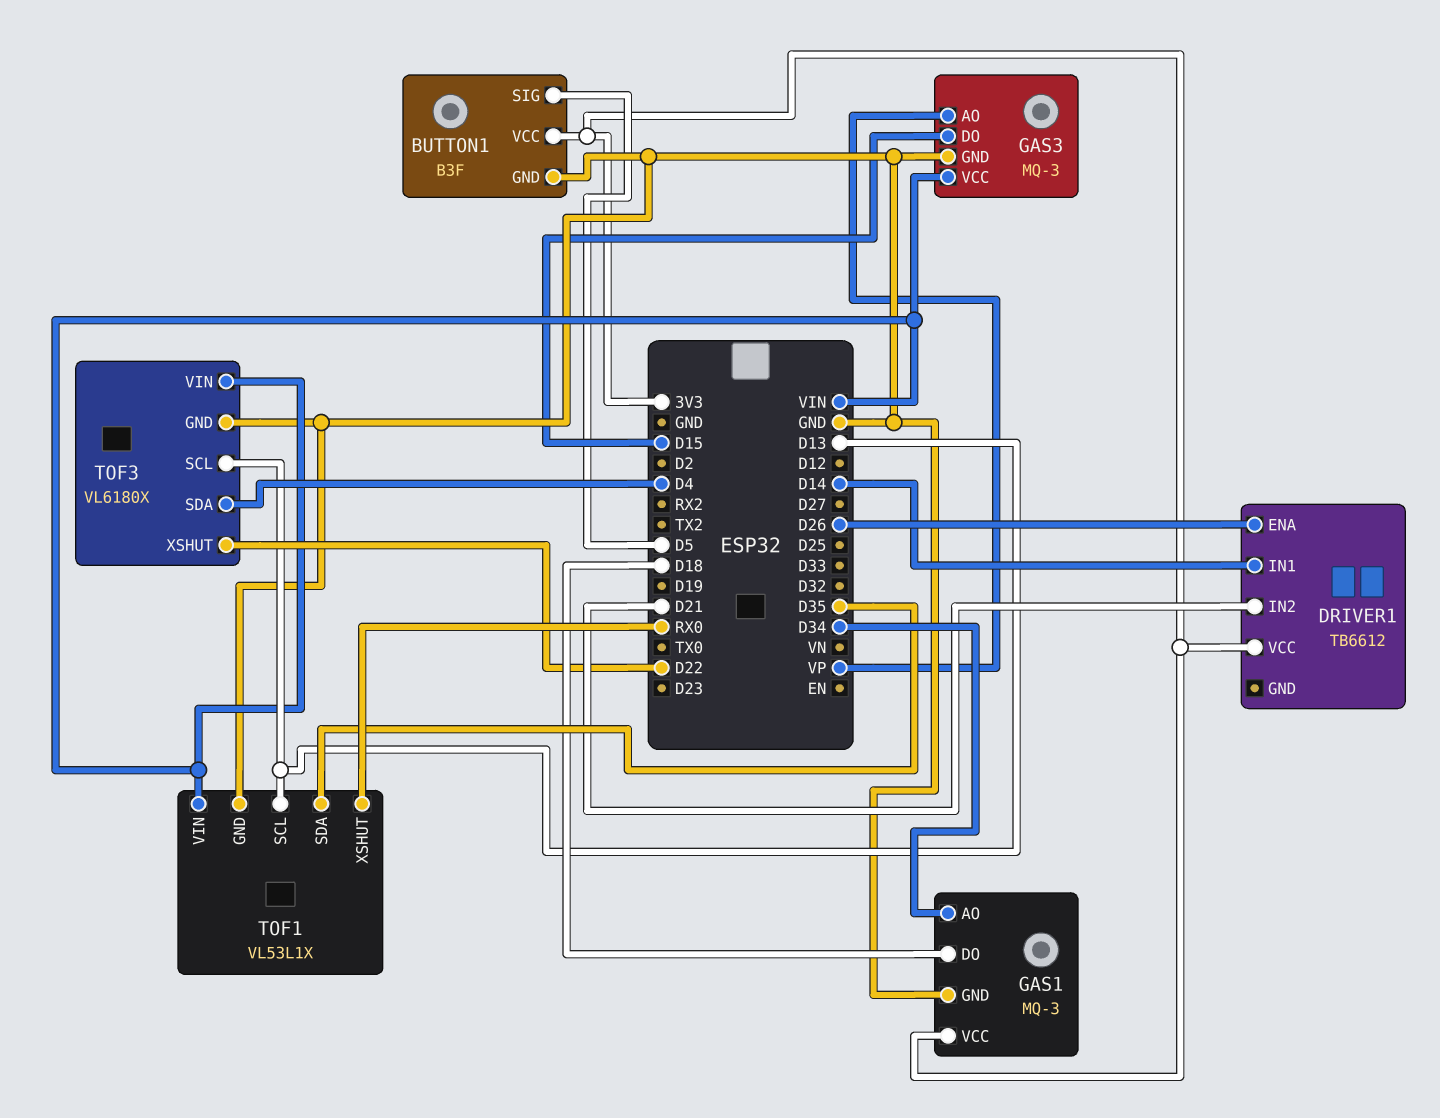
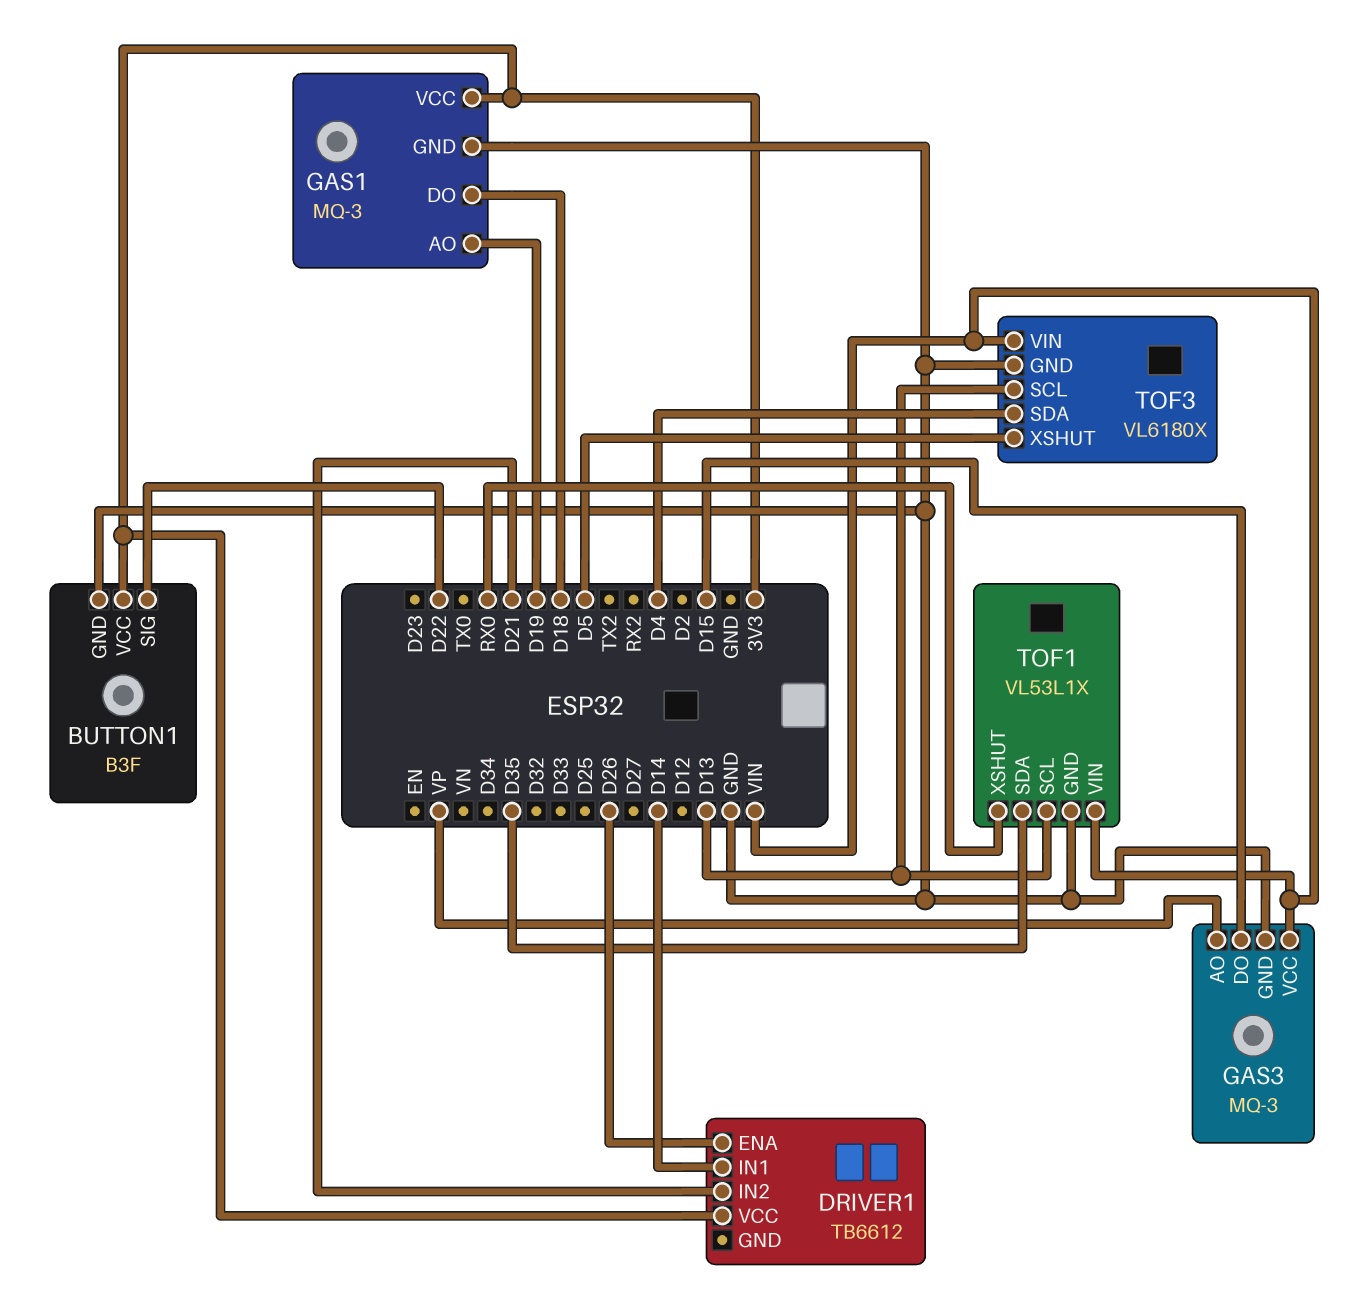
BUTTON1 pin SIG: D5 -> D22
GAS1 pin AO: D34 -> D19
TOF3 pin XSHUT: D22 -> D5

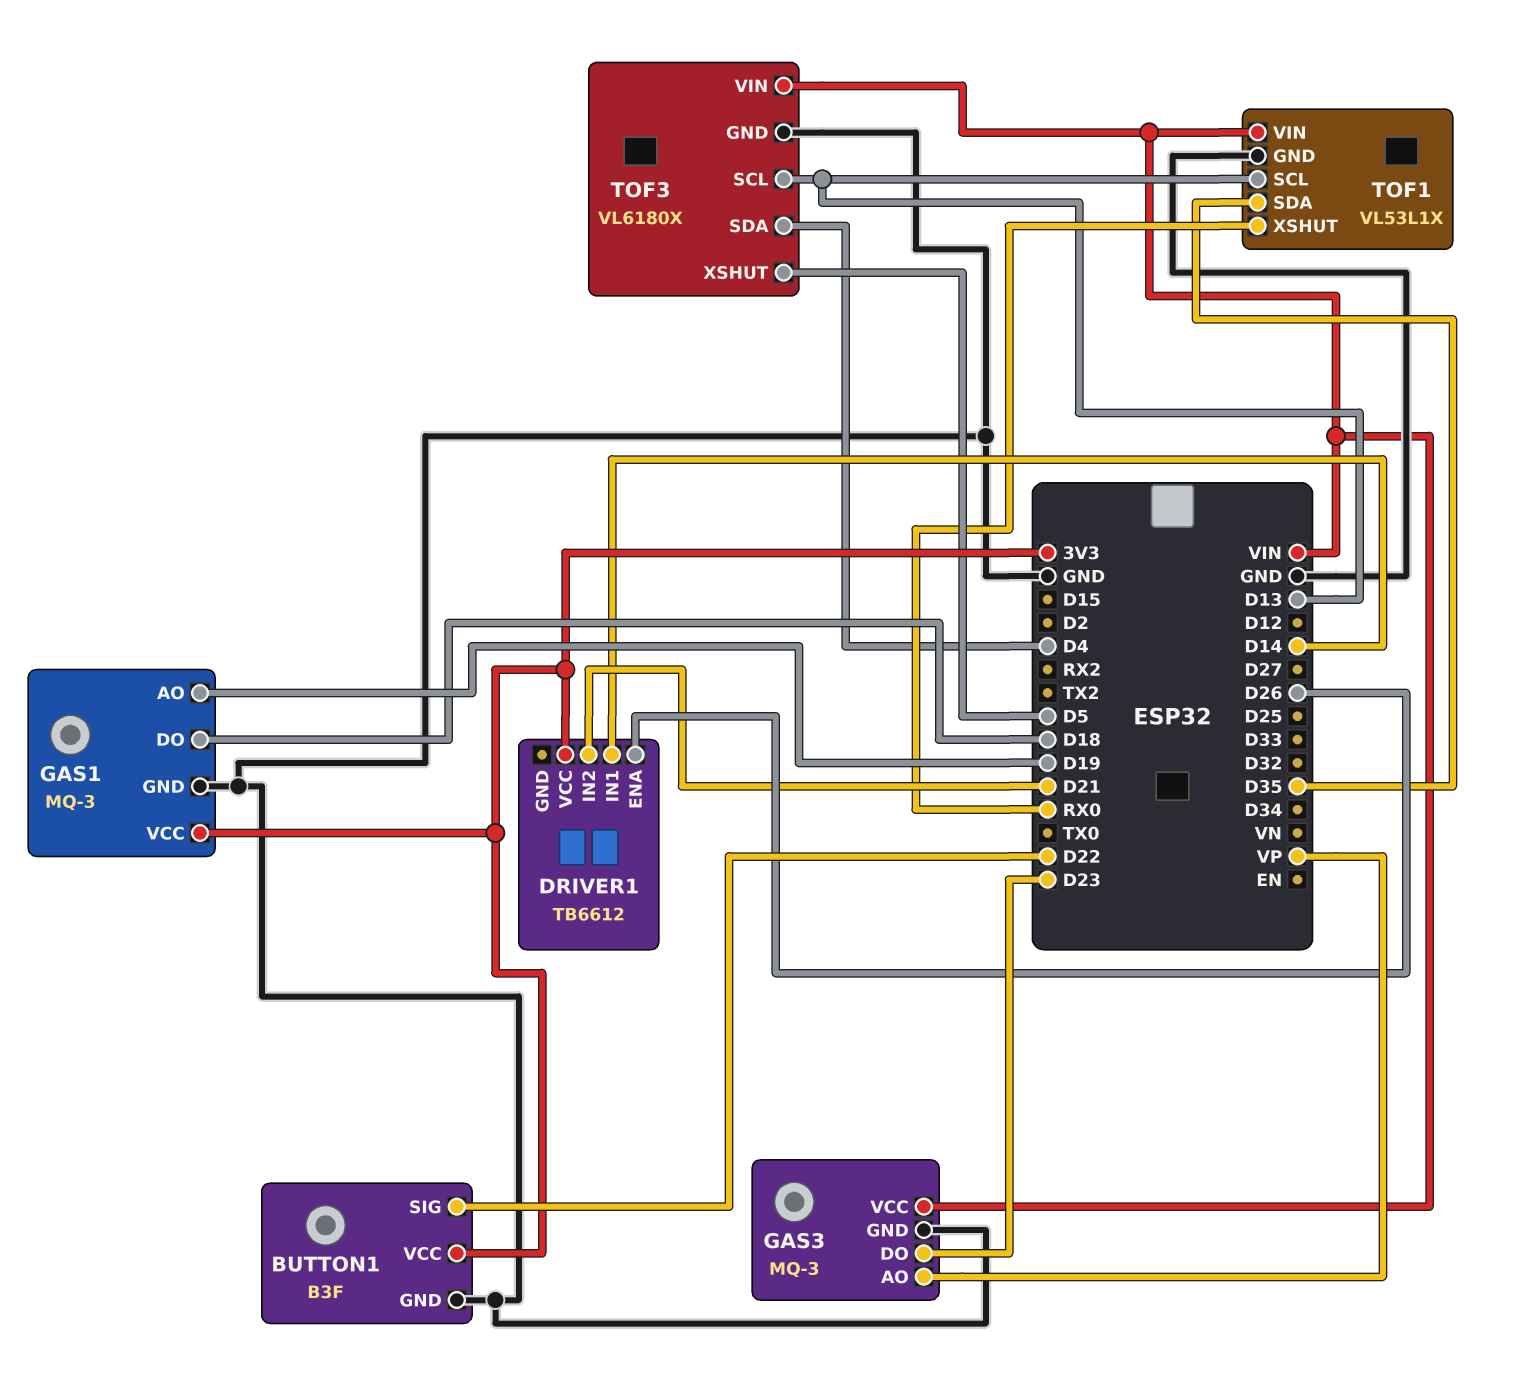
GAS3 pin DO: D15 -> D23

